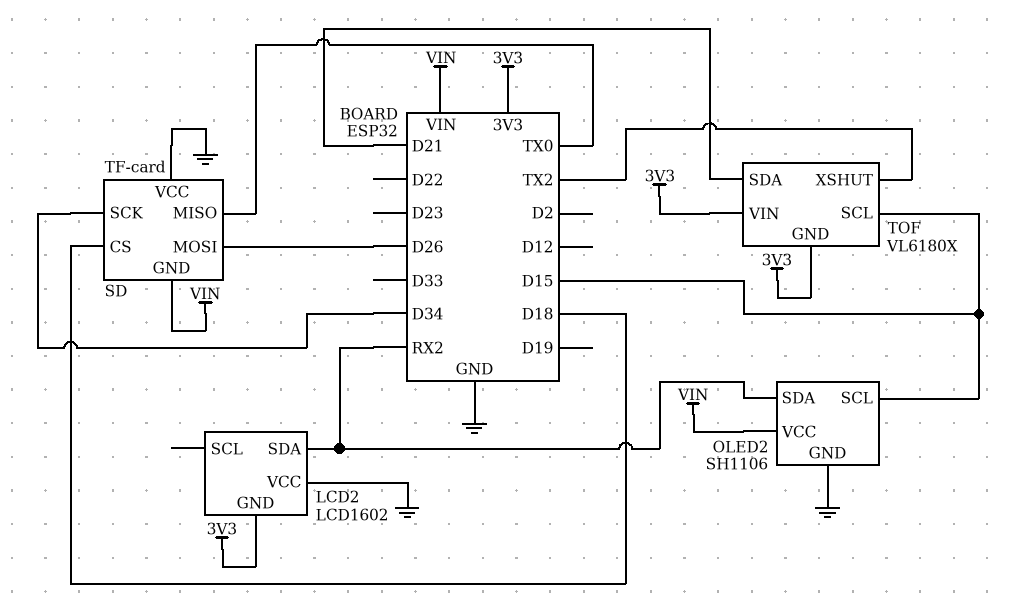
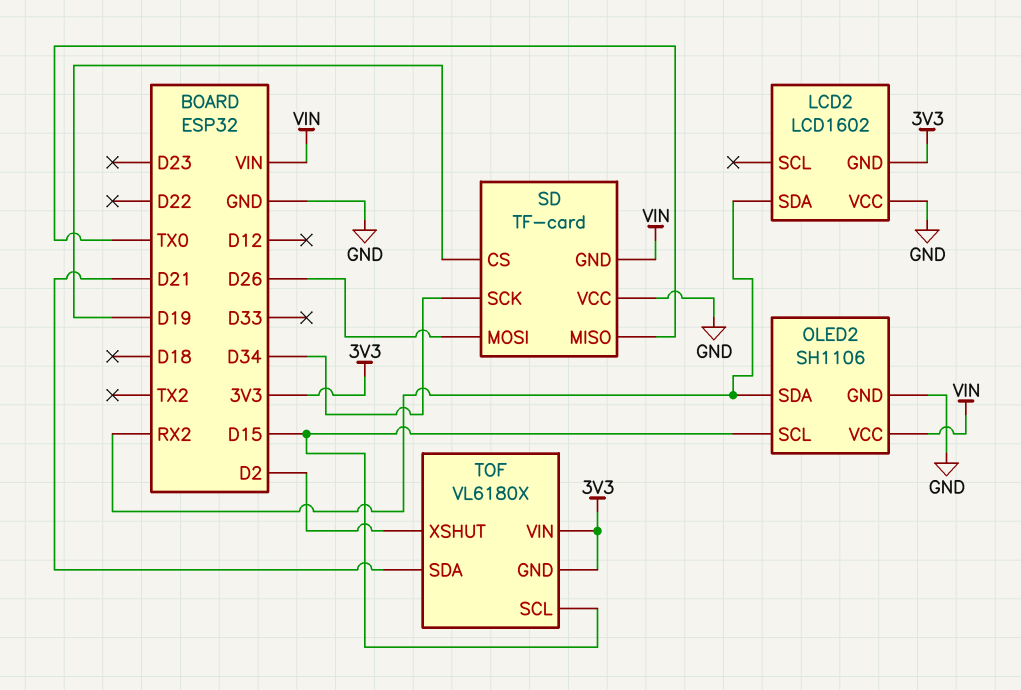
SD pin CS: D18 -> D19
TOF pin XSHUT: TX2 -> D2

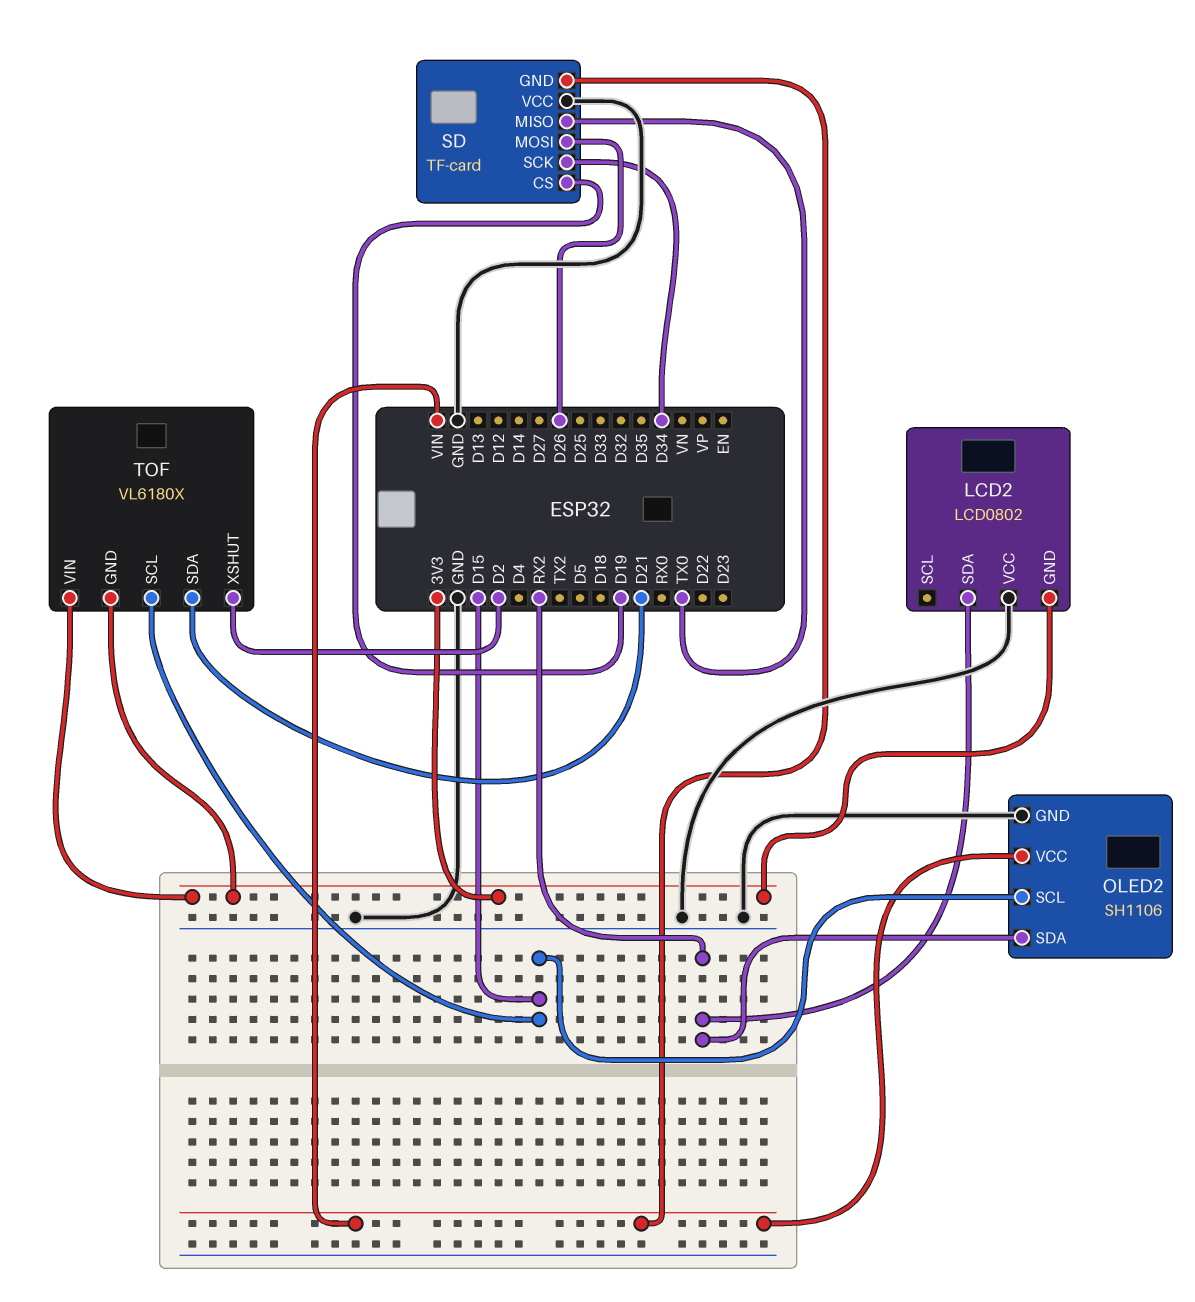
LCD2: LCD1602 -> LCD0802

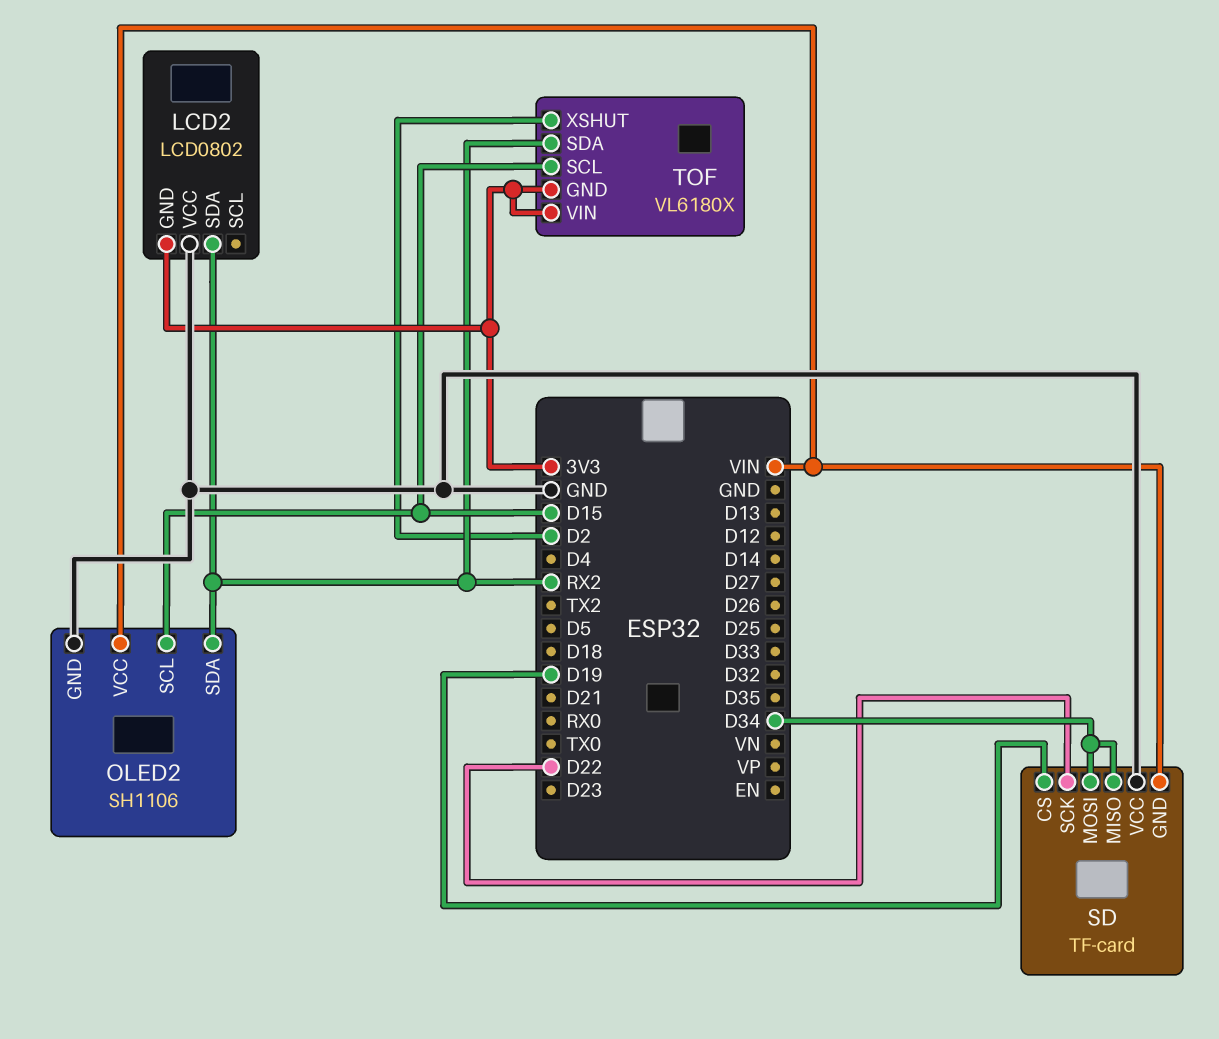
SD pin MISO: TX0 -> D34
SD pin MOSI: D26 -> D34
SD pin SCK: D34 -> D22
TOF pin SDA: D21 -> RX2

